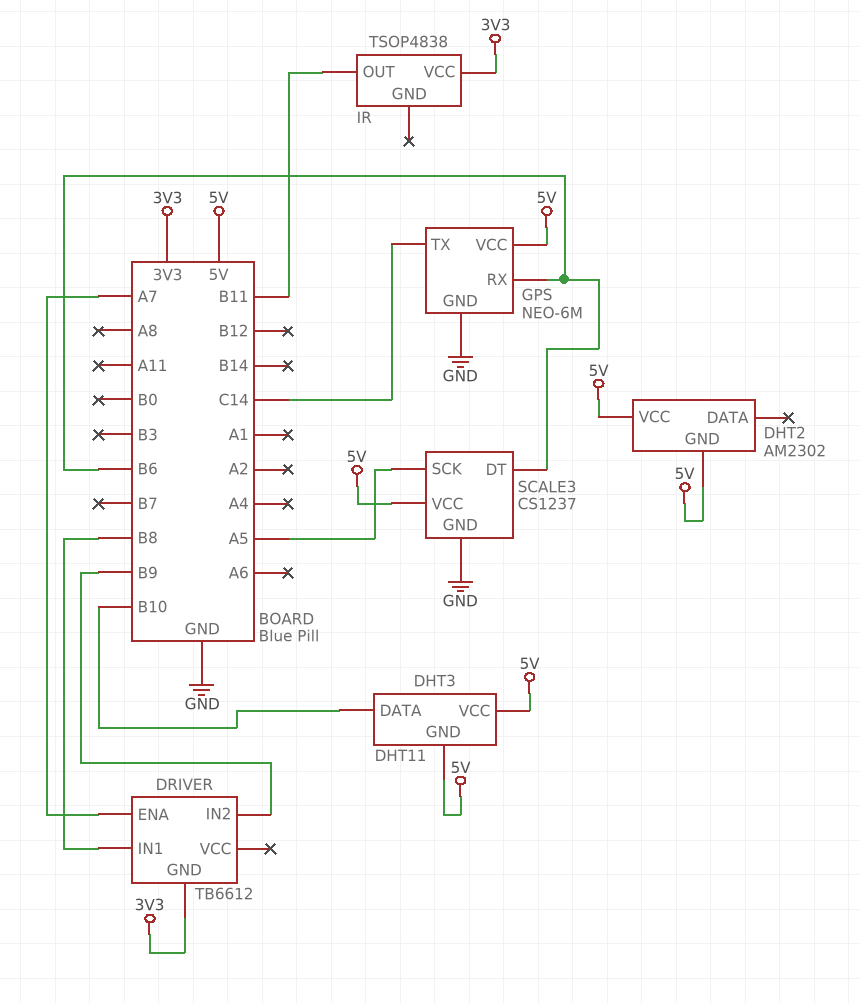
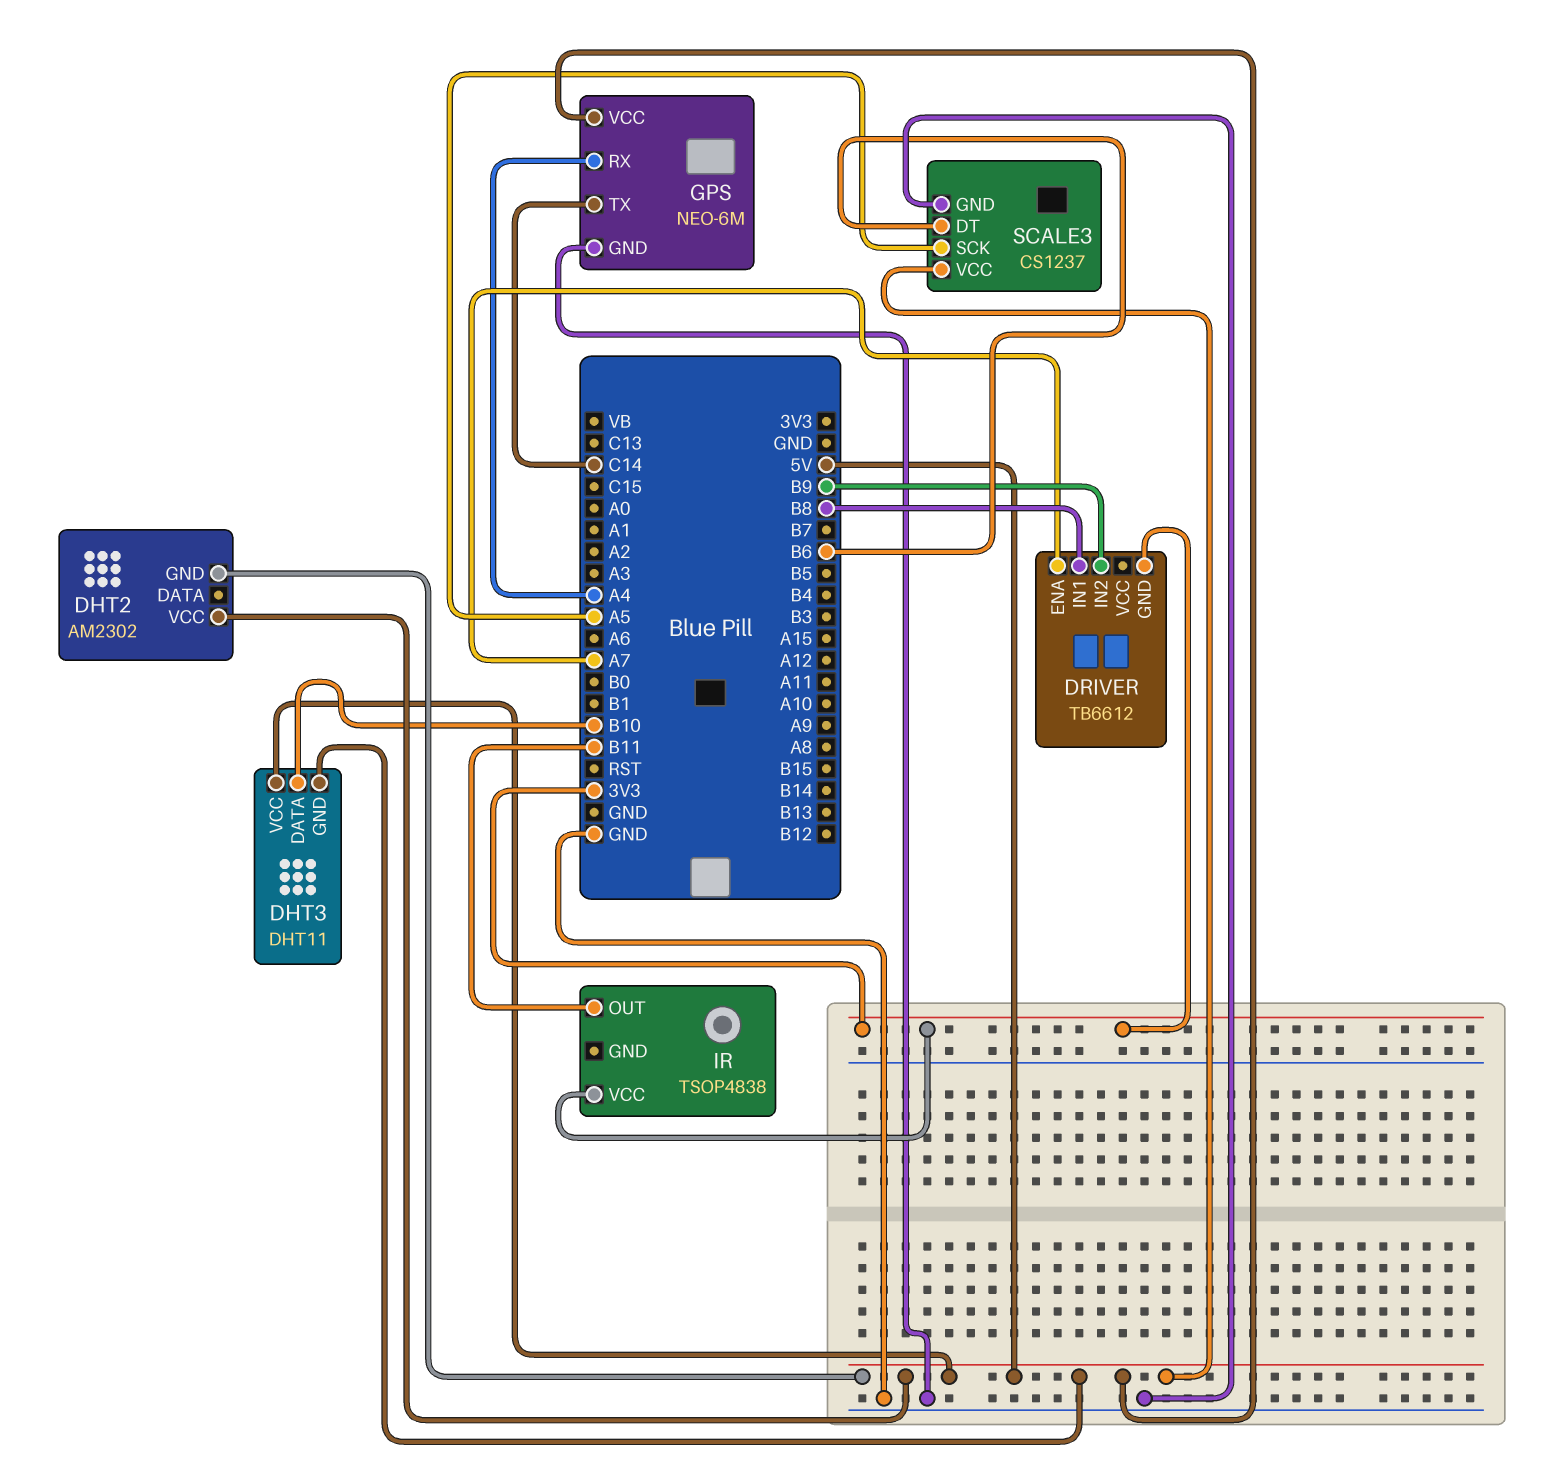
GPS pin RX: B6 -> A4

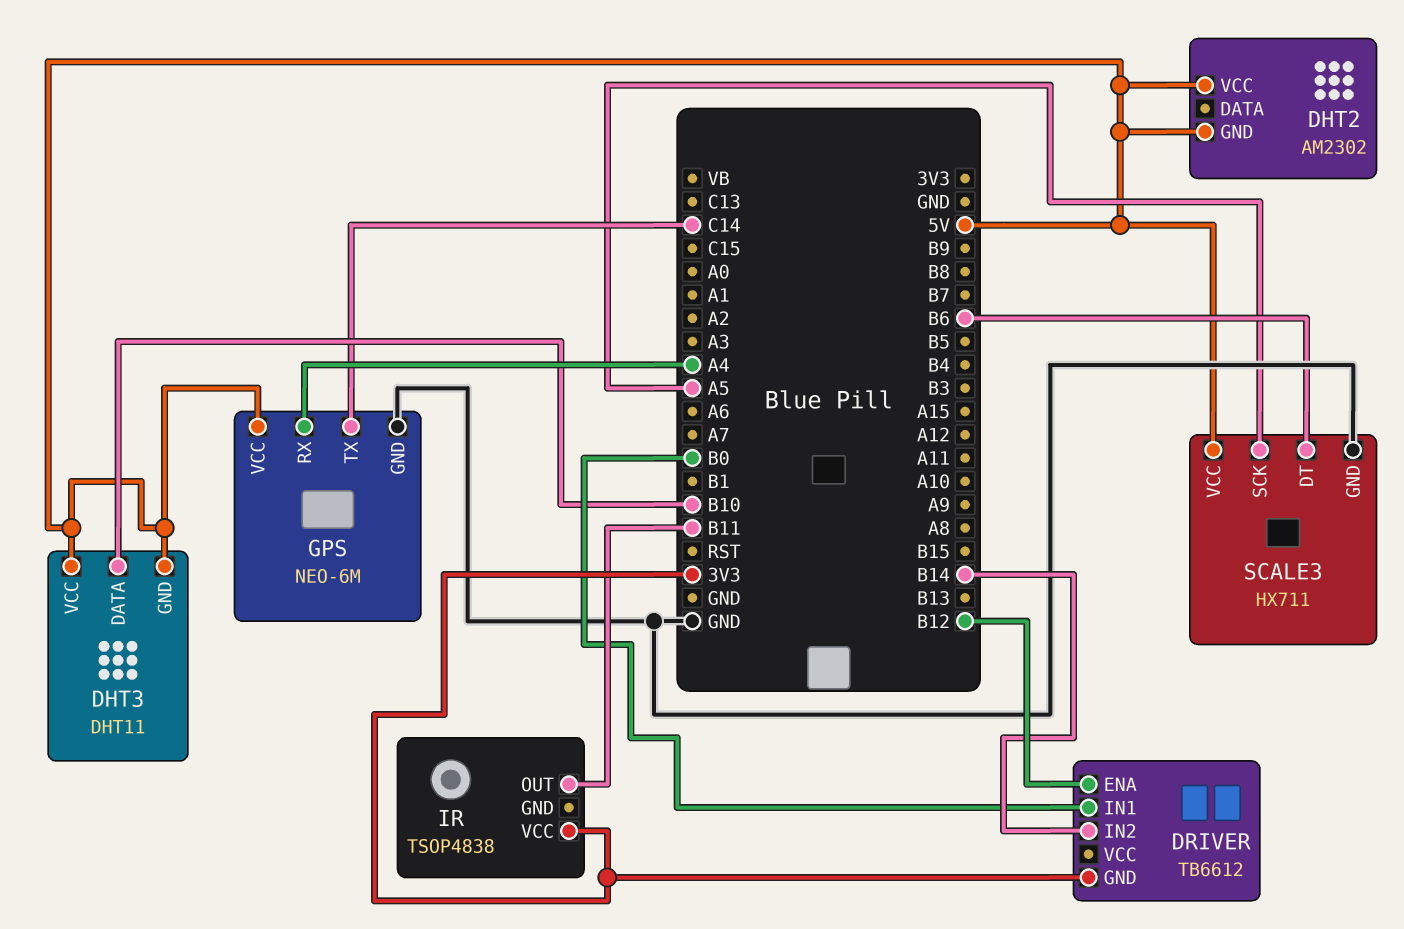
DRIVER pin ENA: A7 -> B12
DRIVER pin IN1: B8 -> B0
DRIVER pin IN2: B9 -> B14
SCALE3: CS1237 -> HX711

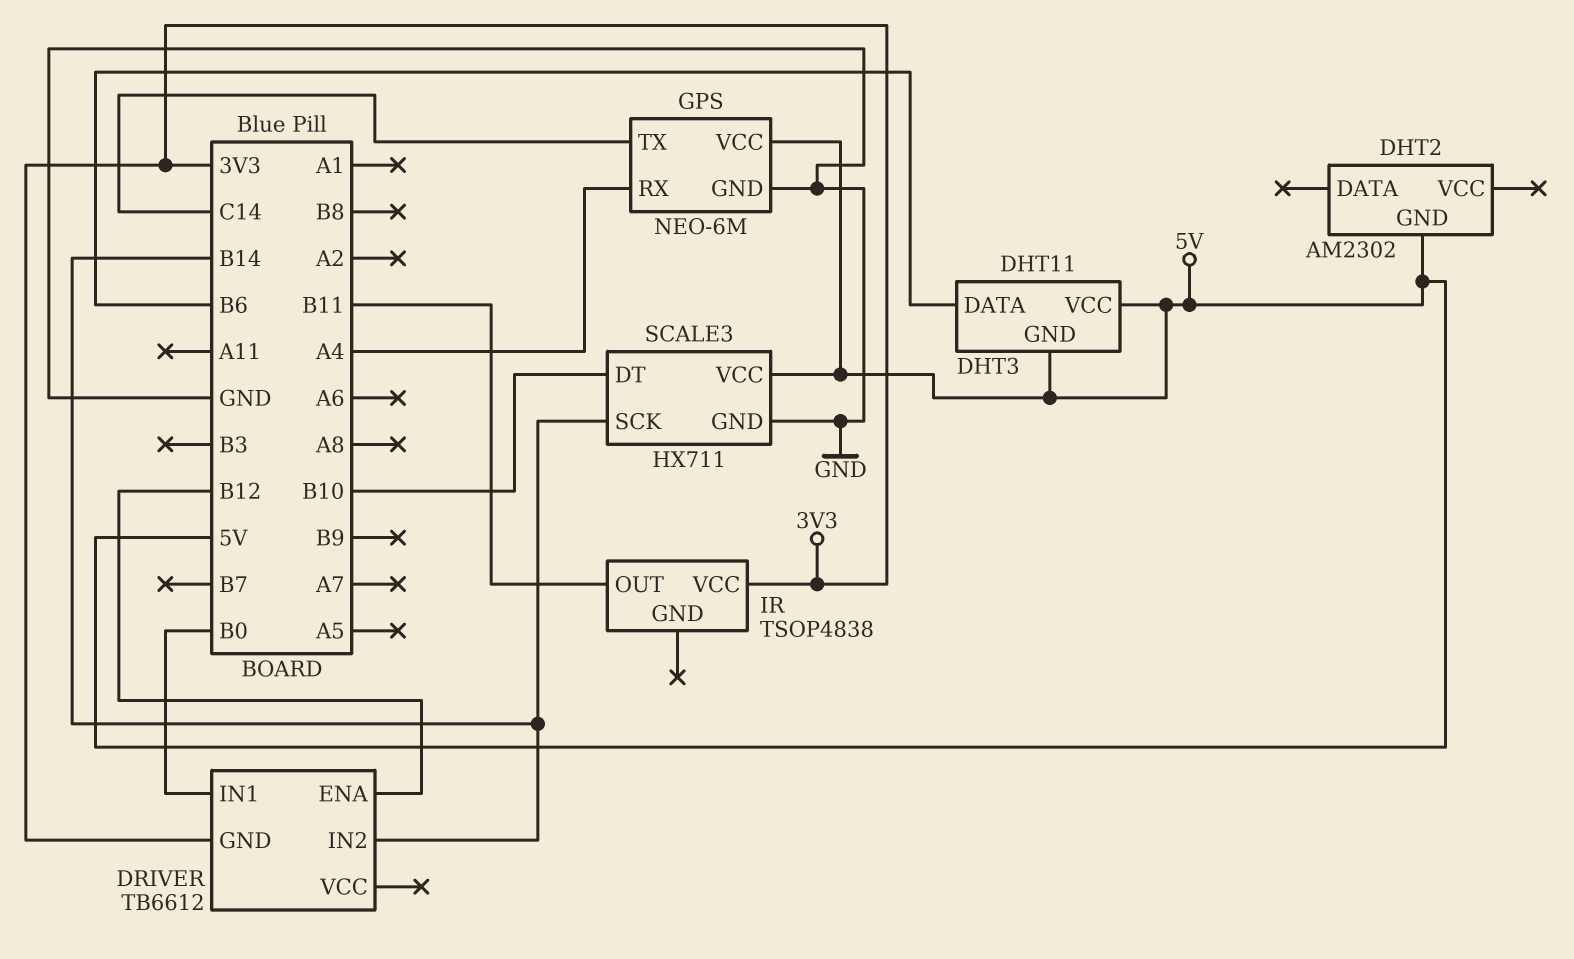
DHT2 pin VCC: 5V -> none
DHT3 pin DATA: B10 -> B6
SCALE3 pin DT: B6 -> B10
SCALE3 pin SCK: A5 -> B14

